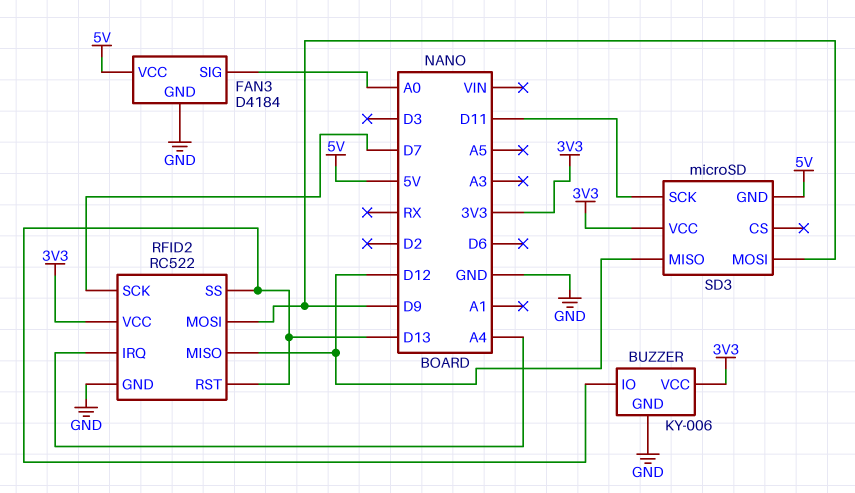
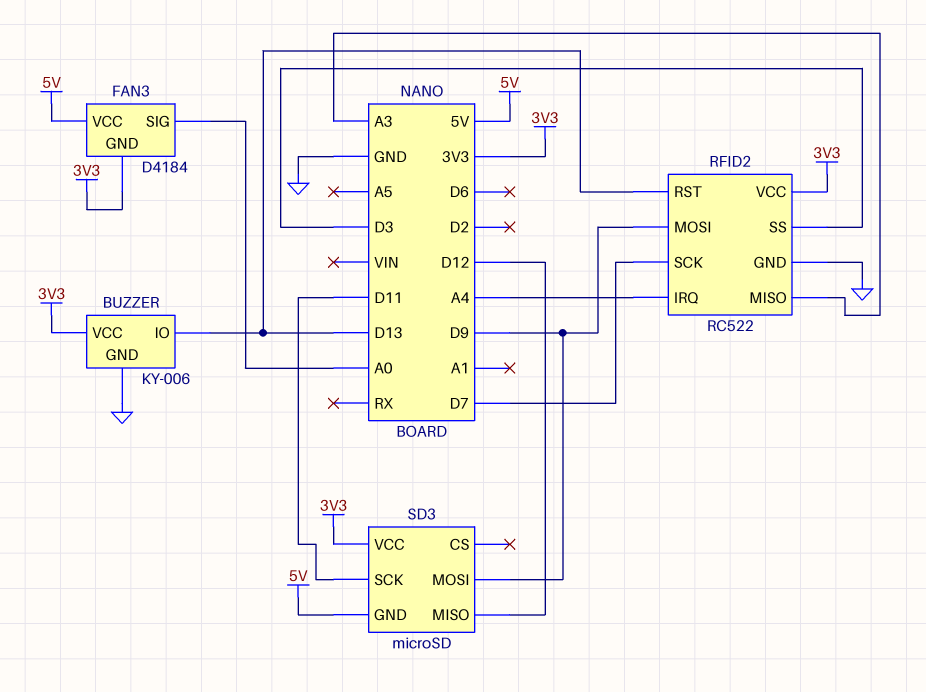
FAN3 pin GND: GND -> 3V3
RFID2 pin MISO: D12 -> A3
RFID2 pin SS: D13 -> D3

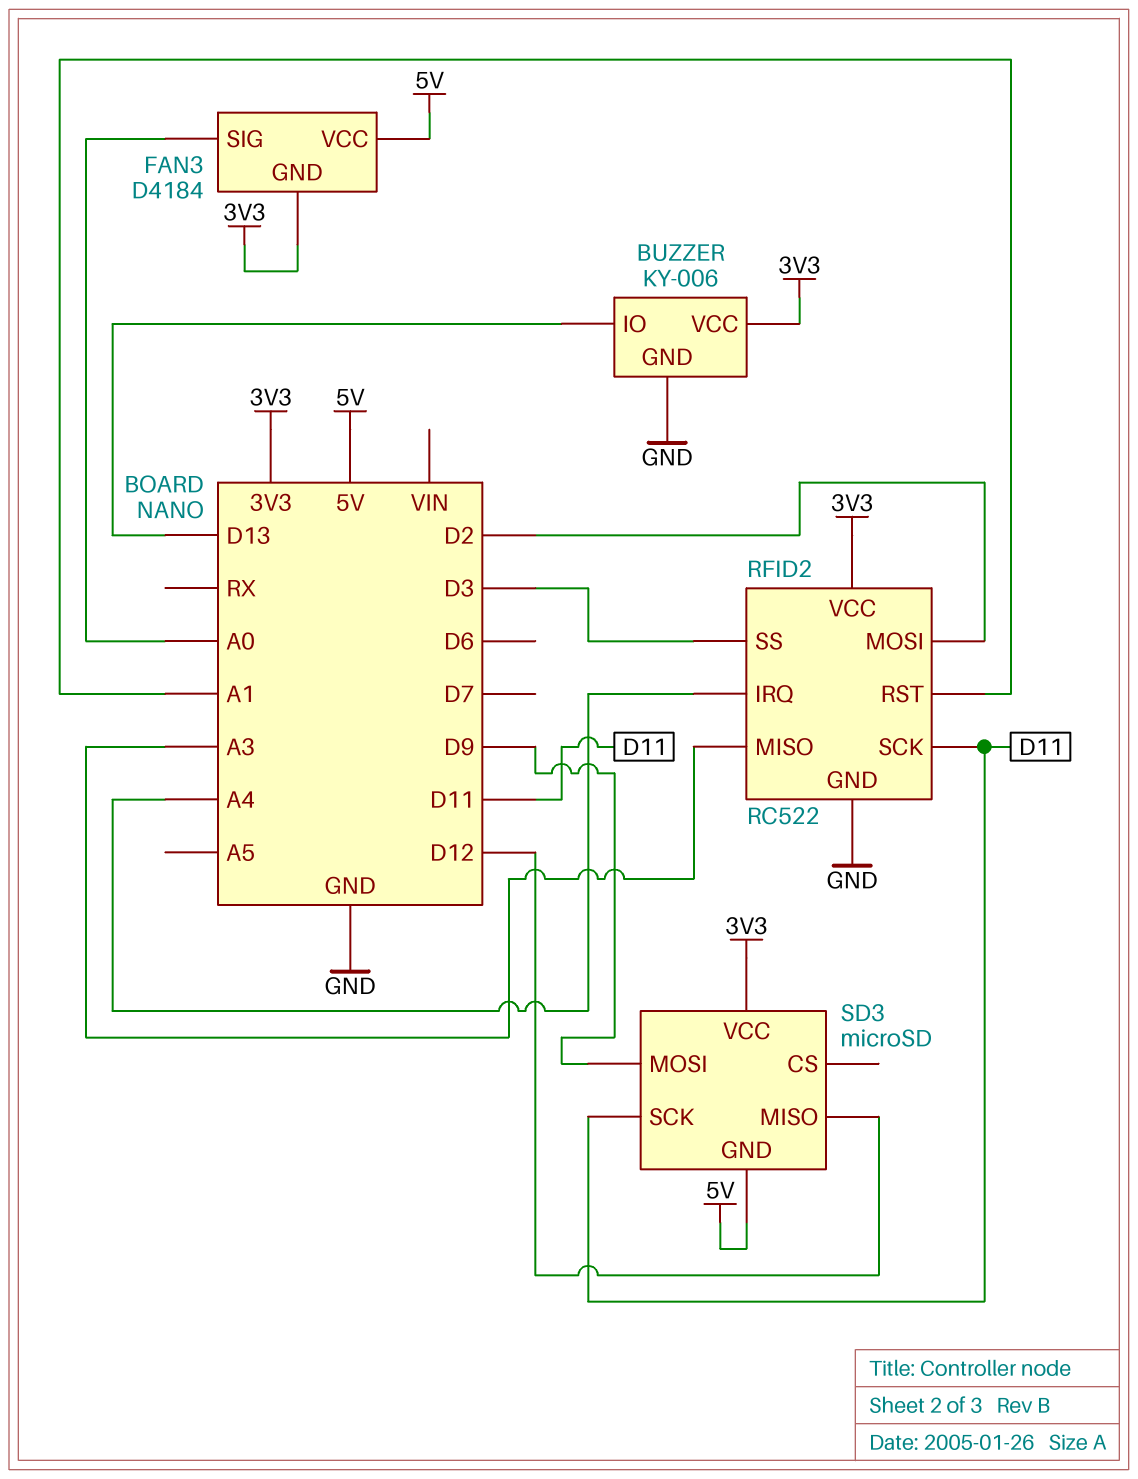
RFID2 pin MOSI: D9 -> D2
RFID2 pin RST: D13 -> A1
RFID2 pin SCK: D7 -> D11

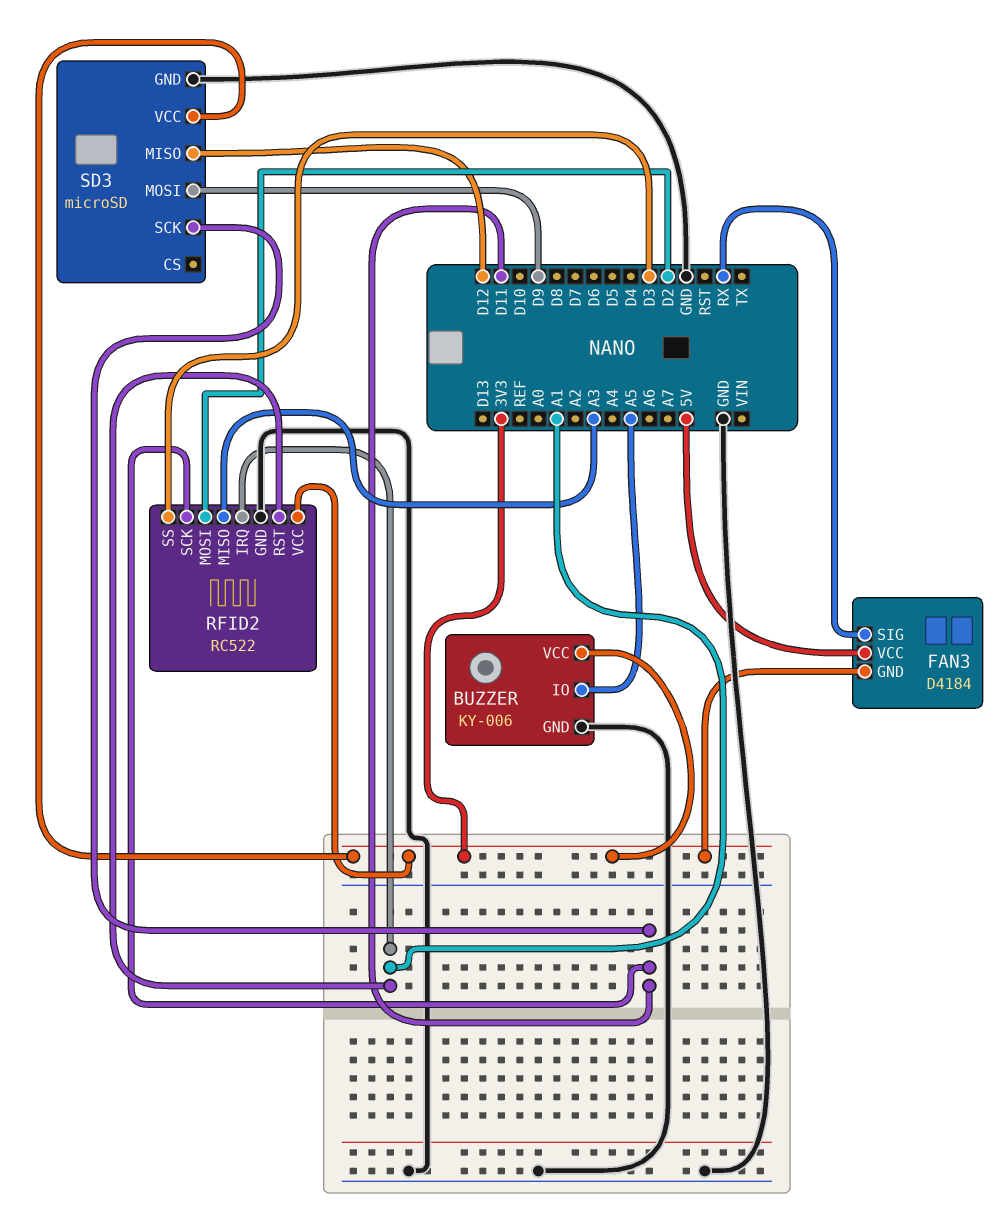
BUZZER pin IO: D13 -> A5
FAN3 pin SIG: A0 -> RX
RFID2 pin IRQ: A4 -> A1
SD3 pin GND: 5V -> GND

